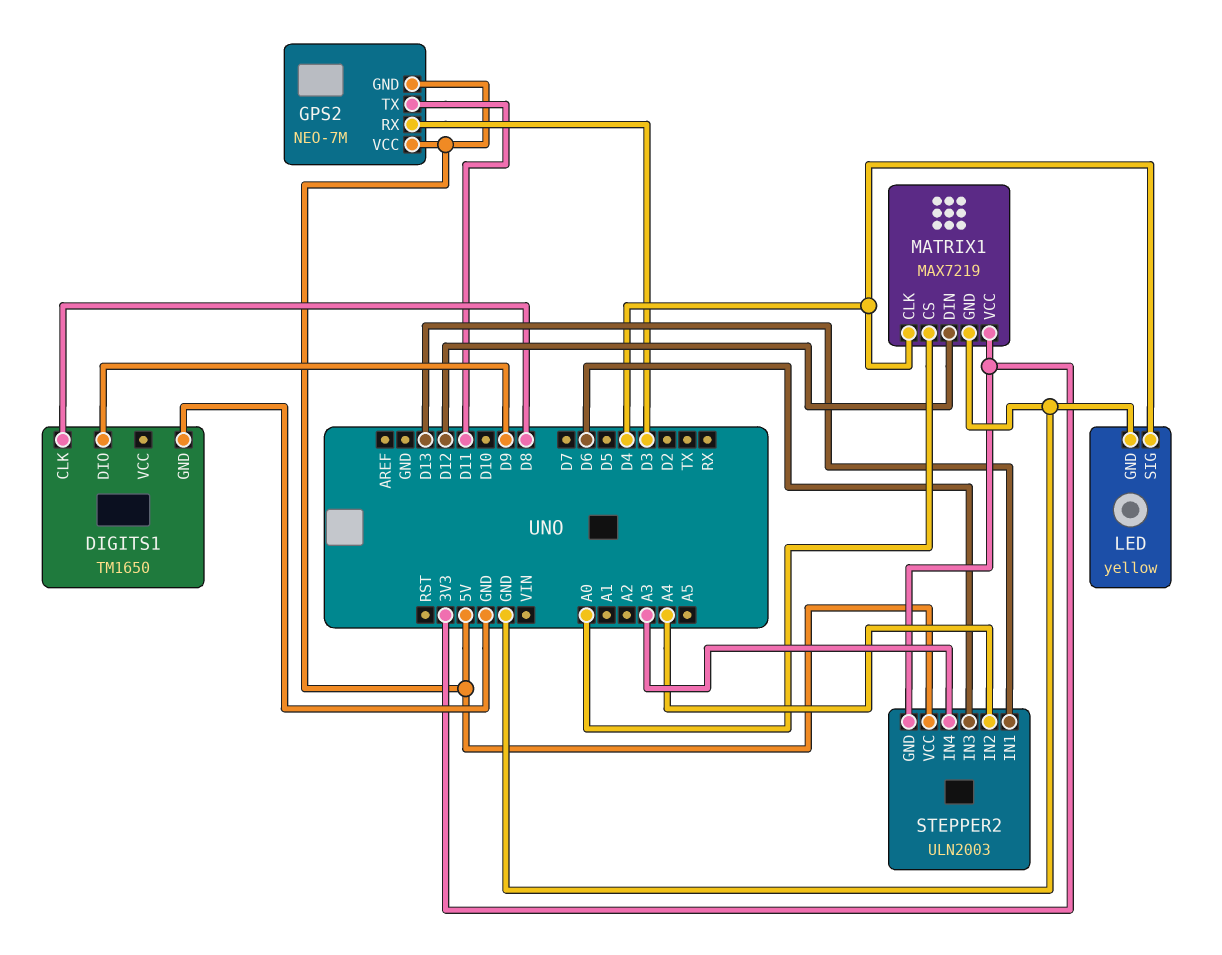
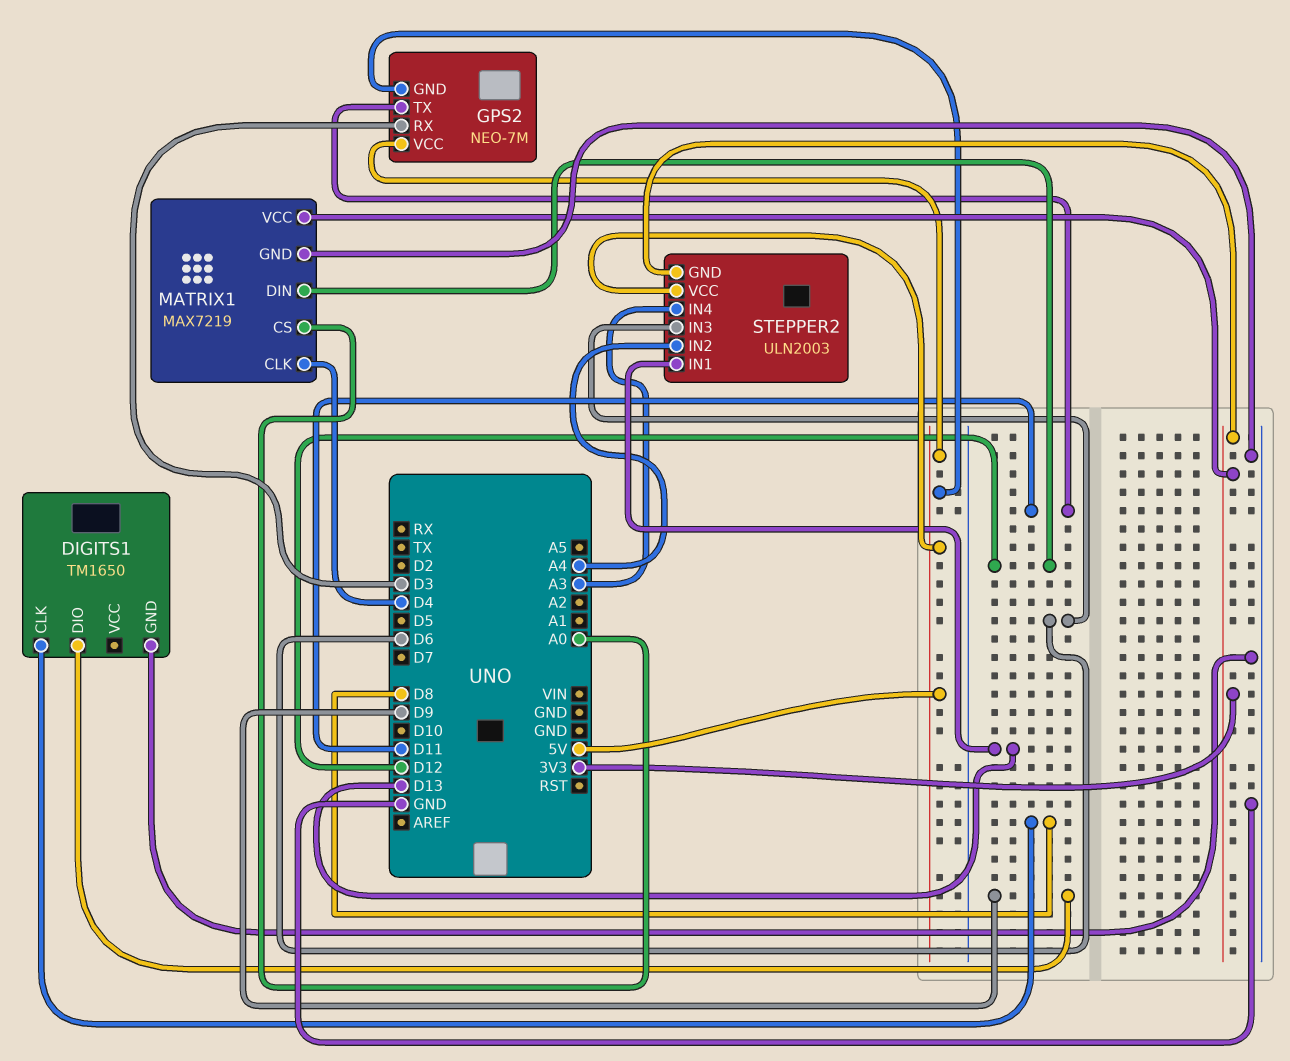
LED: yellow -> none
LED pin GND: GND -> none
LED pin SIG: D4 -> none

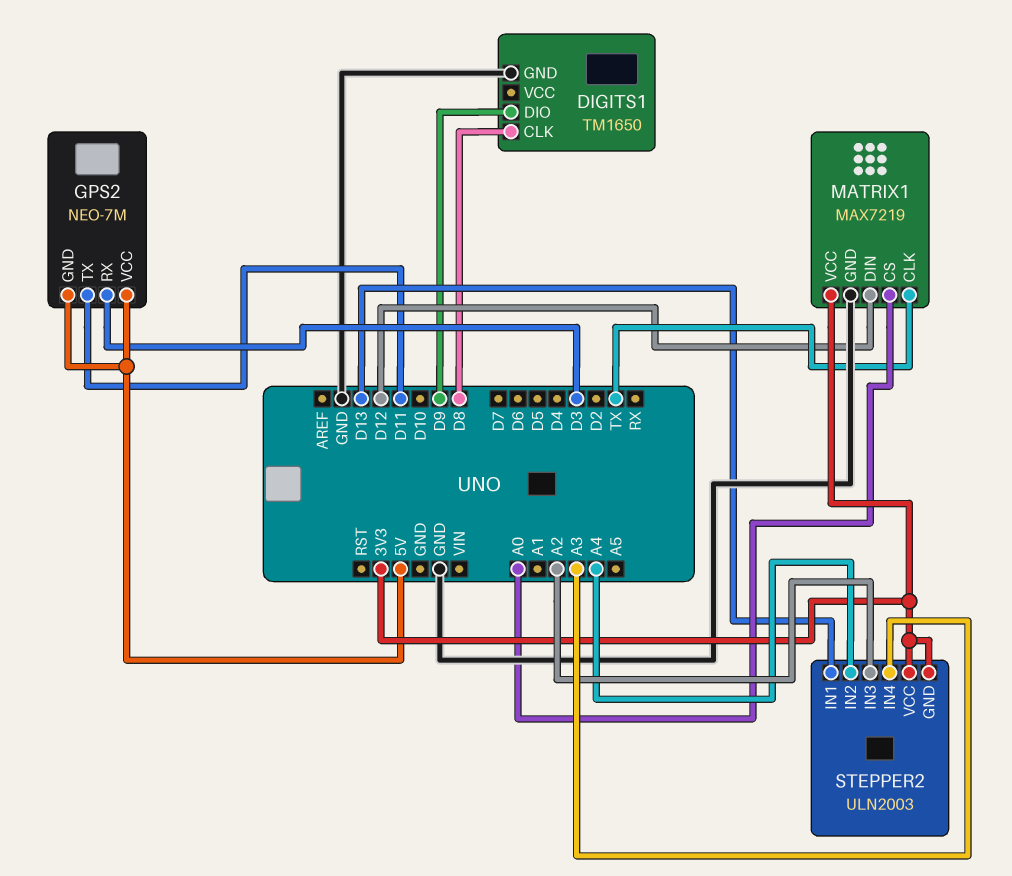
MATRIX1 pin CLK: D4 -> TX
STEPPER2 pin IN3: D6 -> A2
STEPPER2 pin VCC: 5V -> 3V3

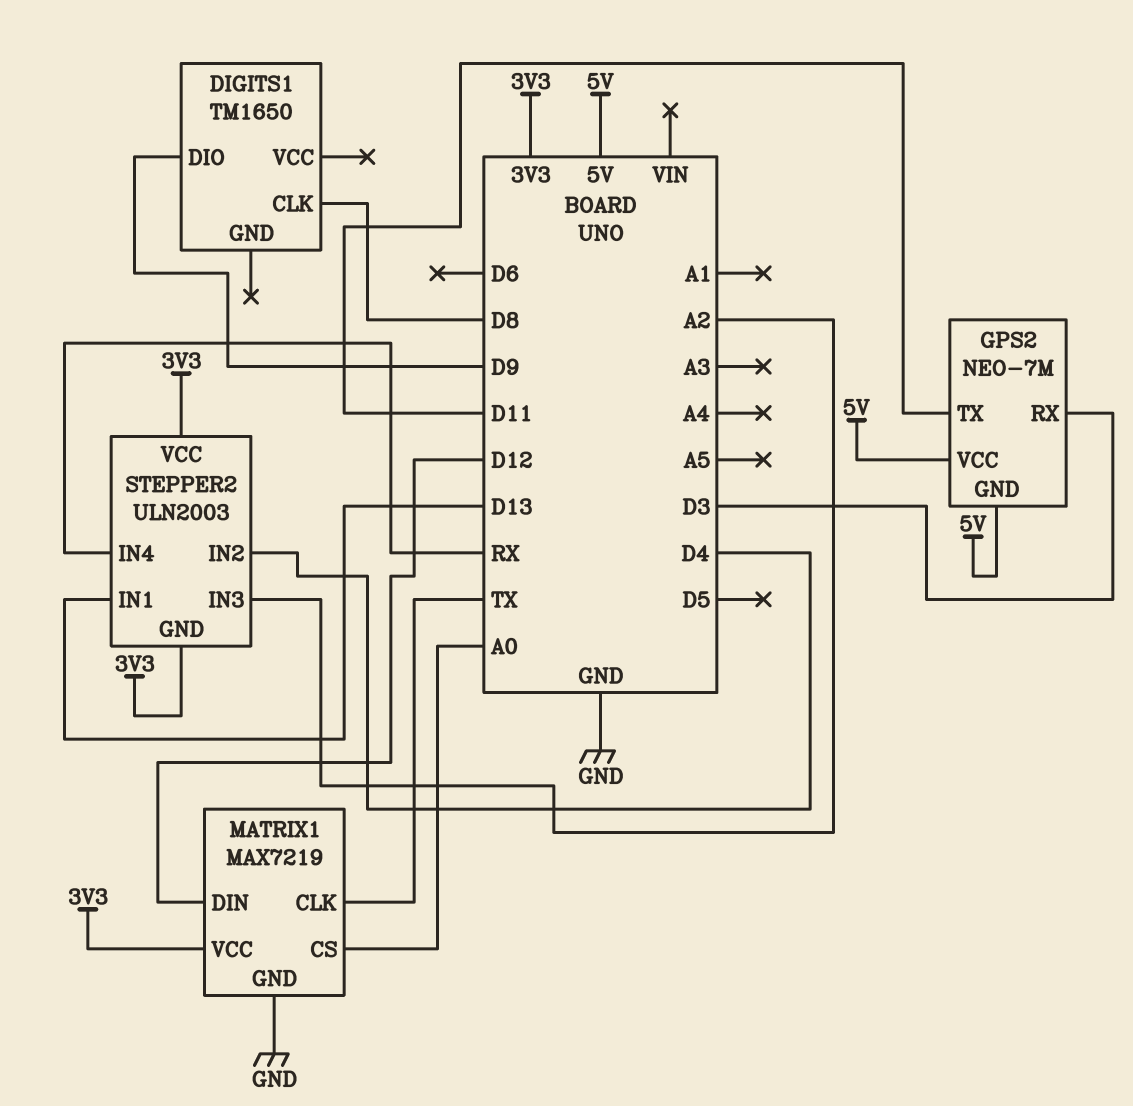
DIGITS1 pin GND: GND -> none
STEPPER2 pin IN2: A4 -> D4
STEPPER2 pin IN4: A3 -> RX

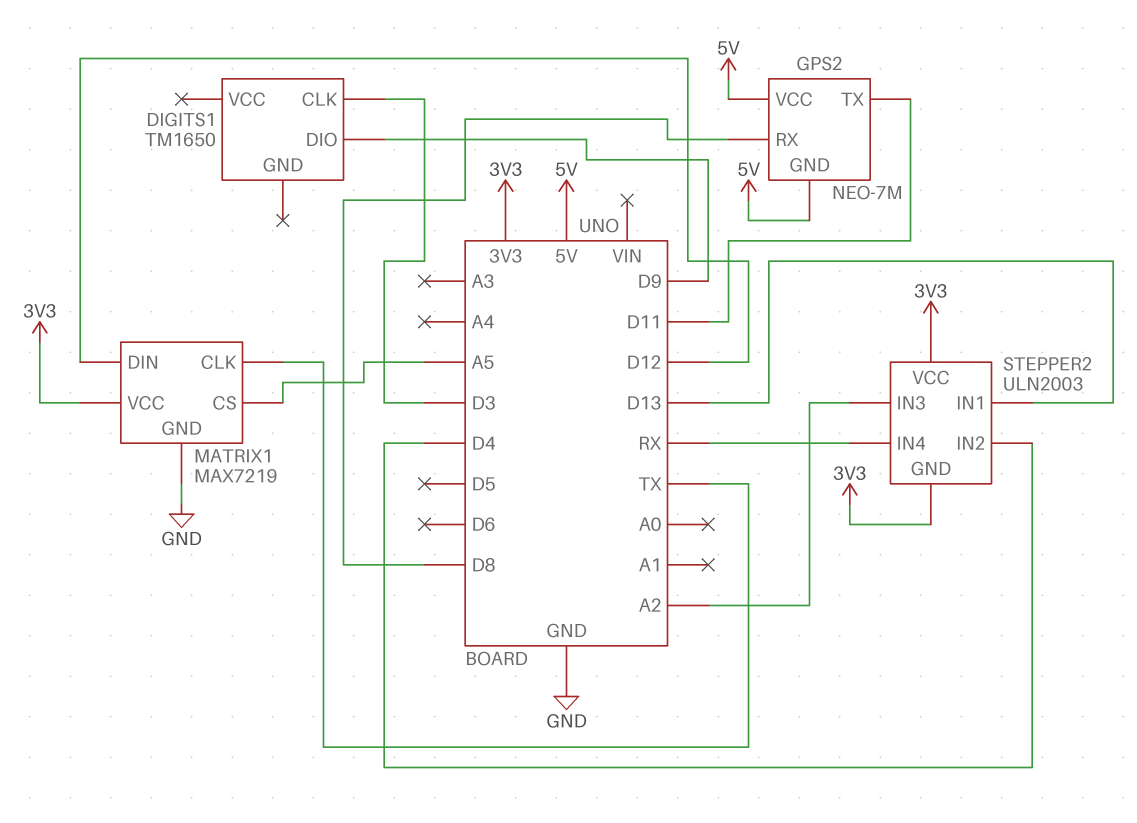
DIGITS1 pin CLK: D8 -> D3
GPS2 pin RX: D3 -> D8
MATRIX1 pin CS: A0 -> A5

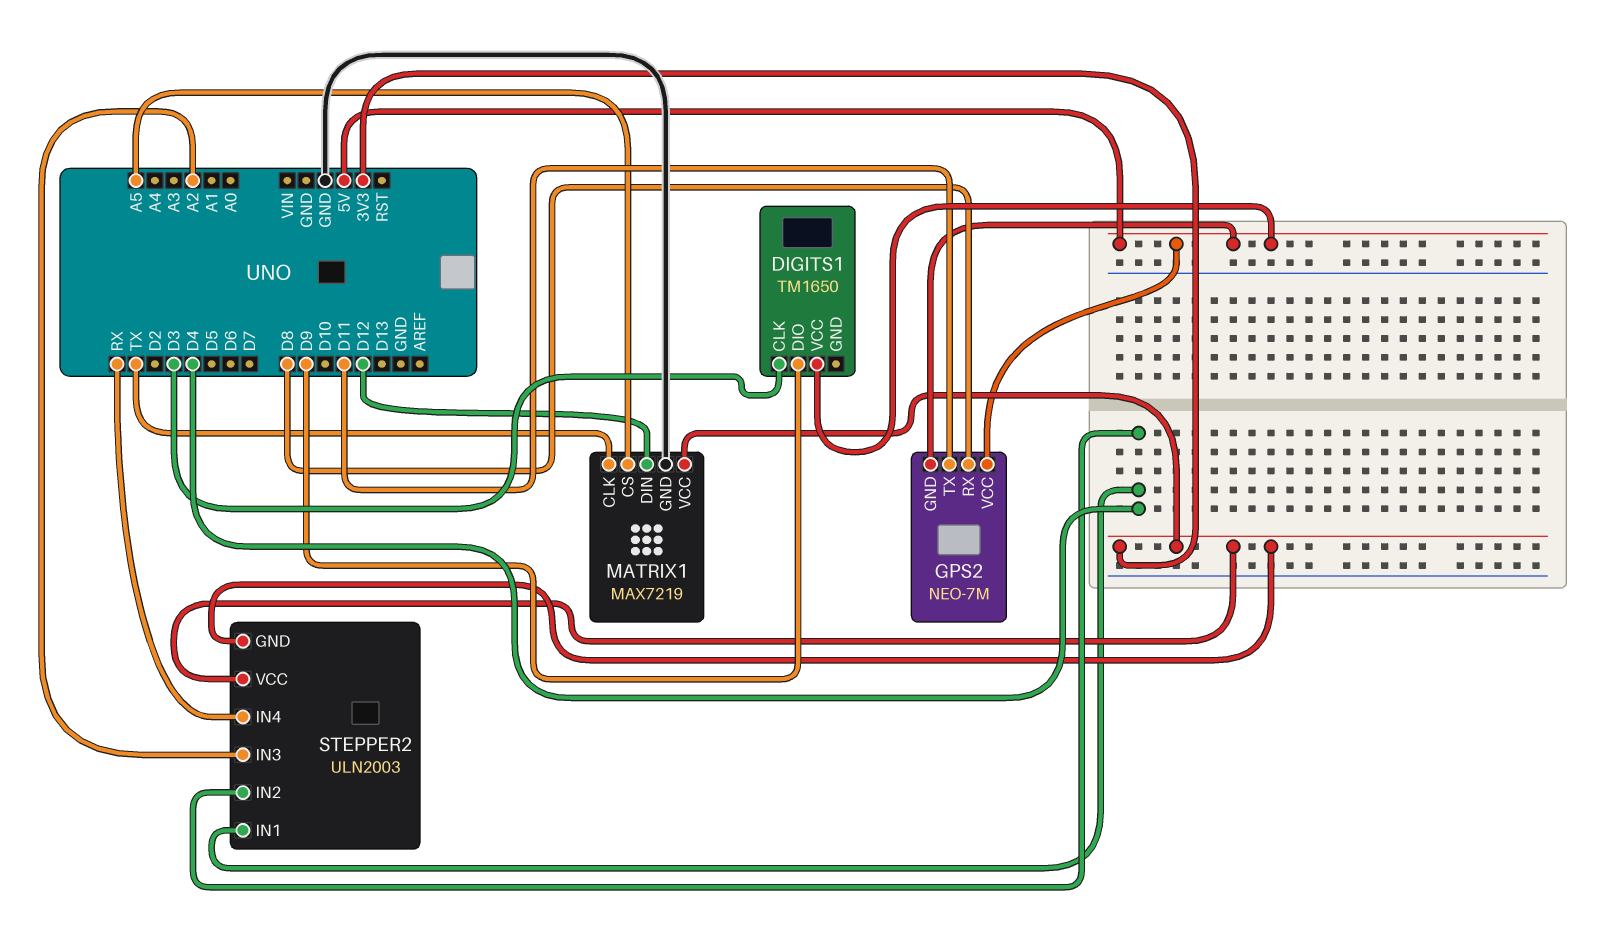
DIGITS1 pin VCC: none -> 5V
STEPPER2 pin IN1: D13 -> D4

